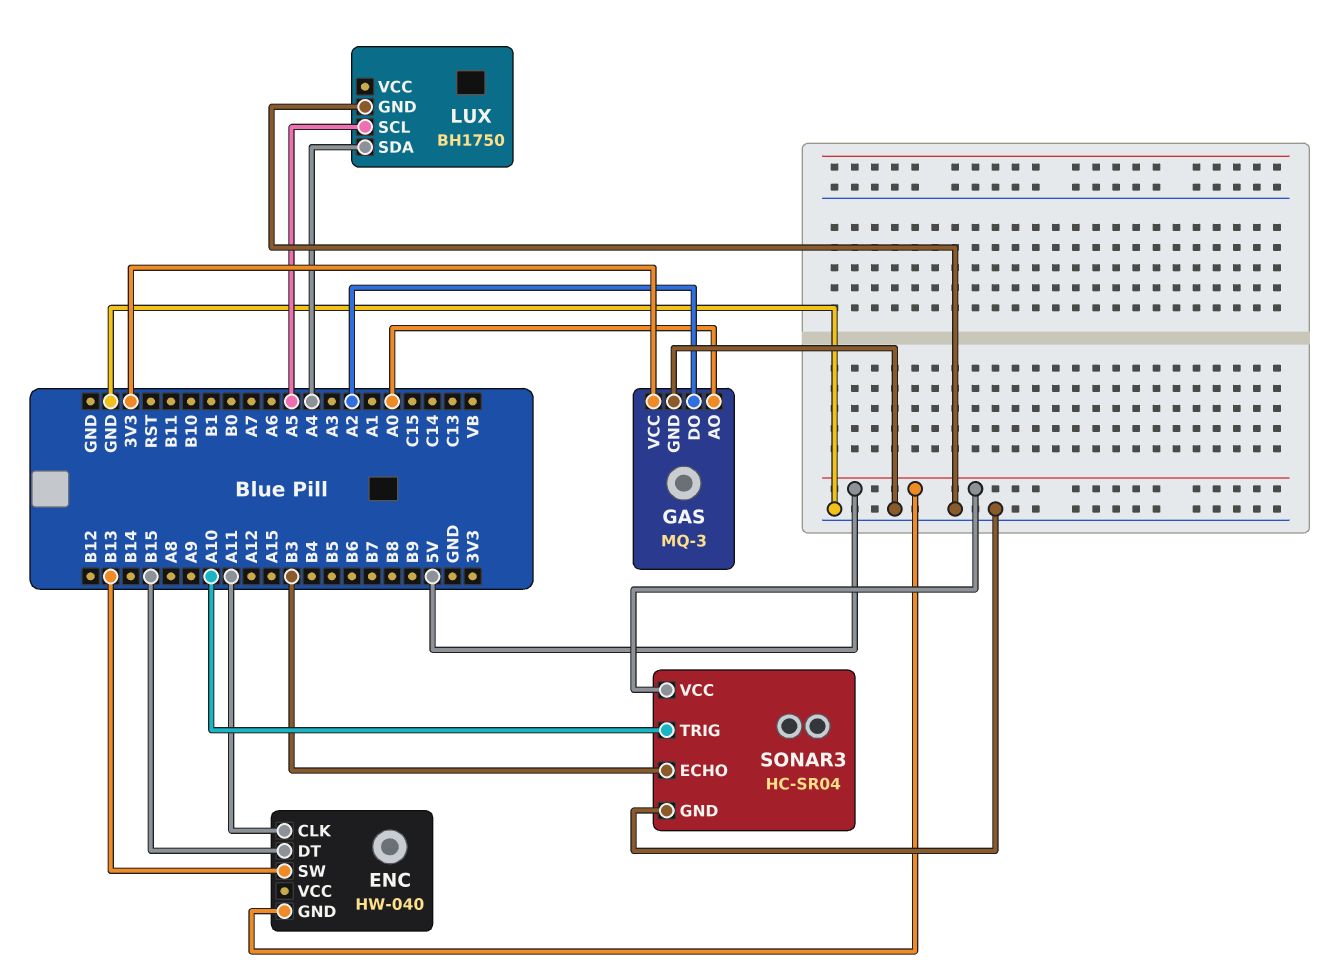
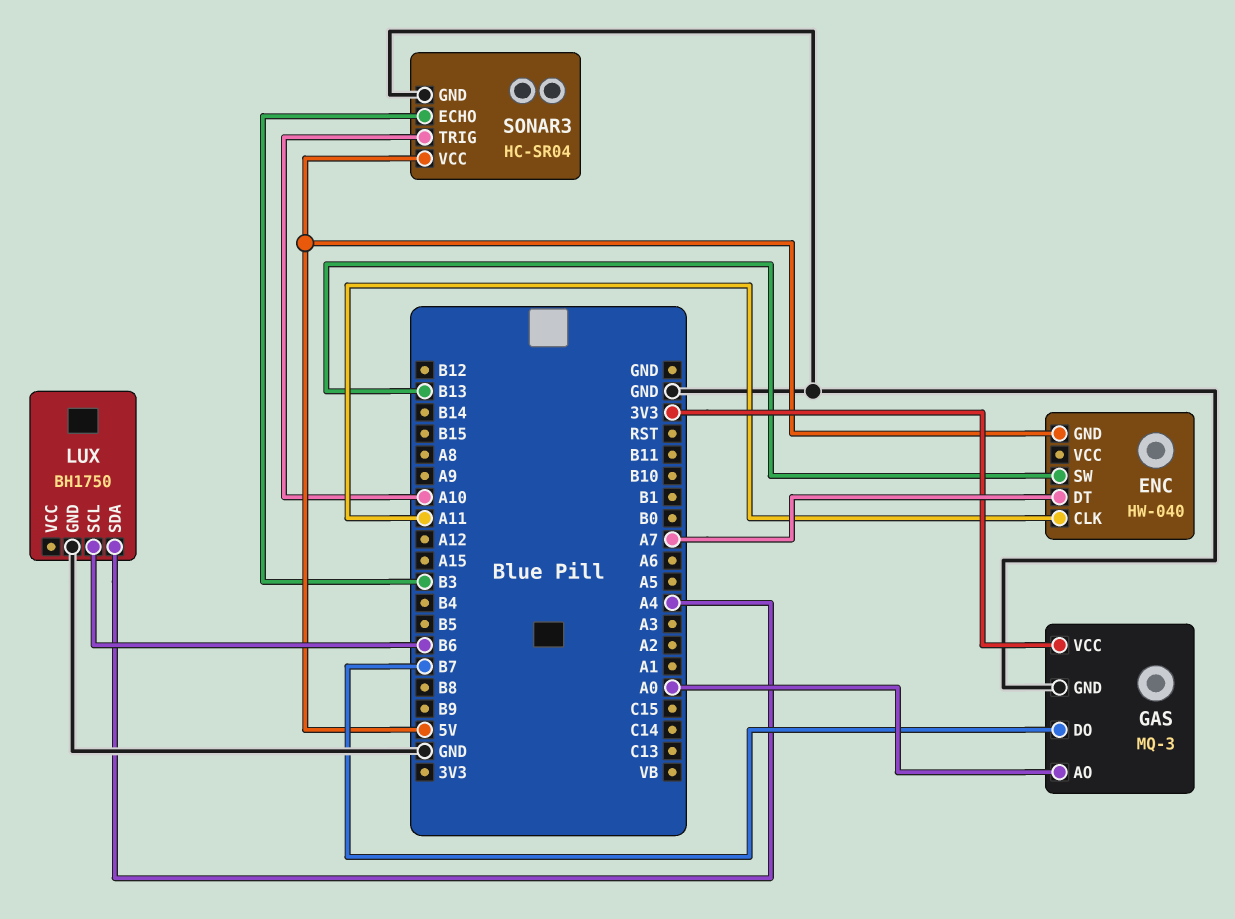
ENC pin DT: B15 -> A7
GAS pin DO: A2 -> B7
LUX pin SCL: A5 -> B6

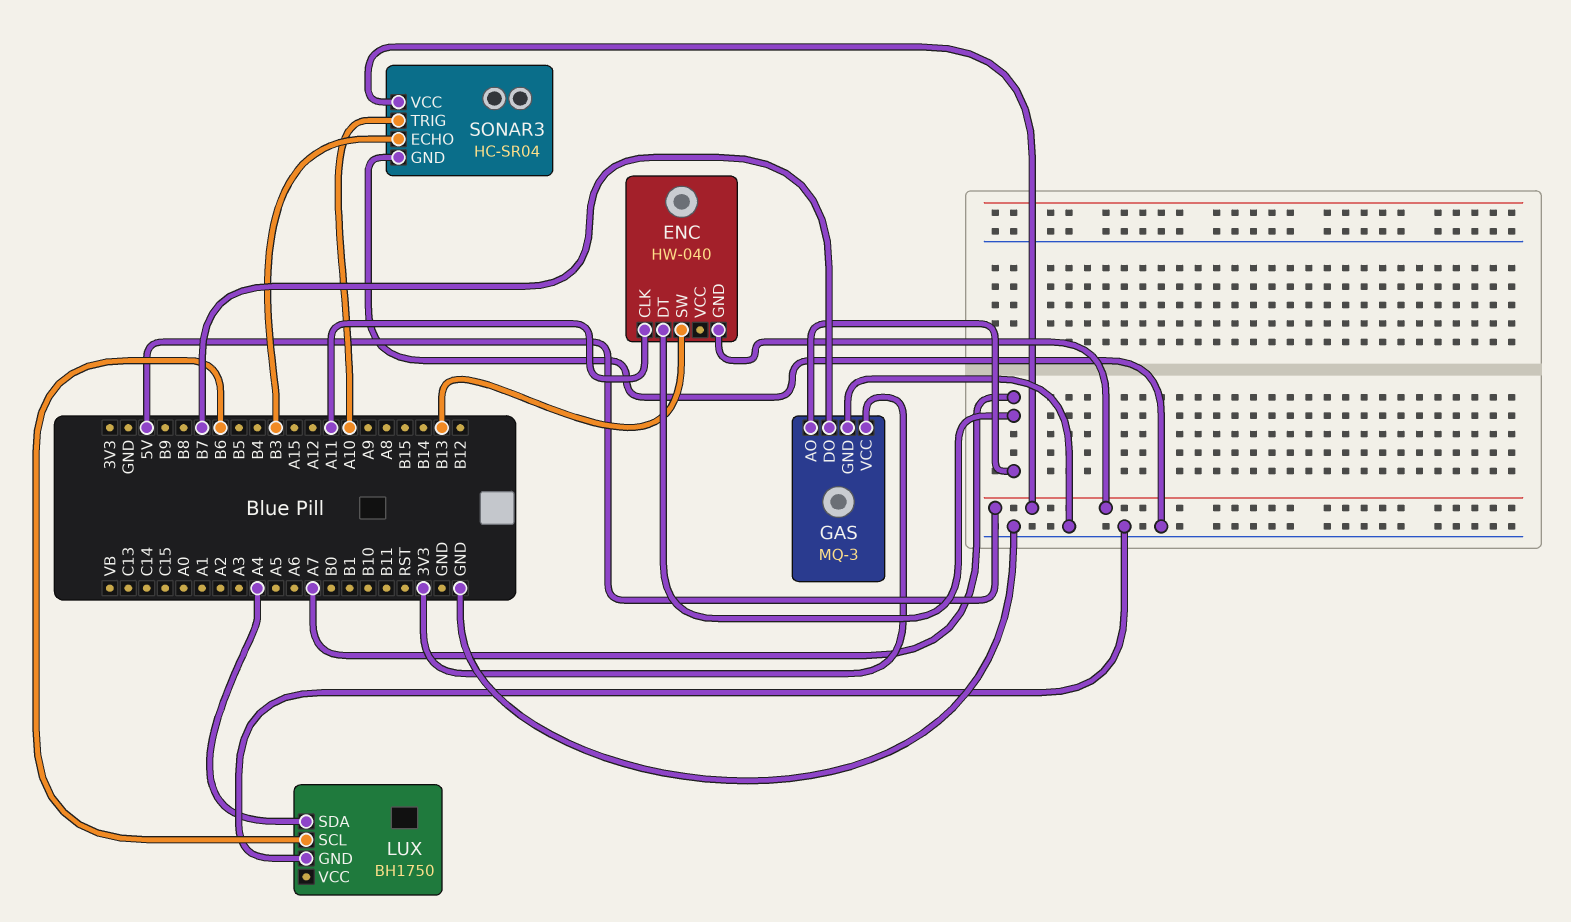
GAS pin AO: A0 -> A7

